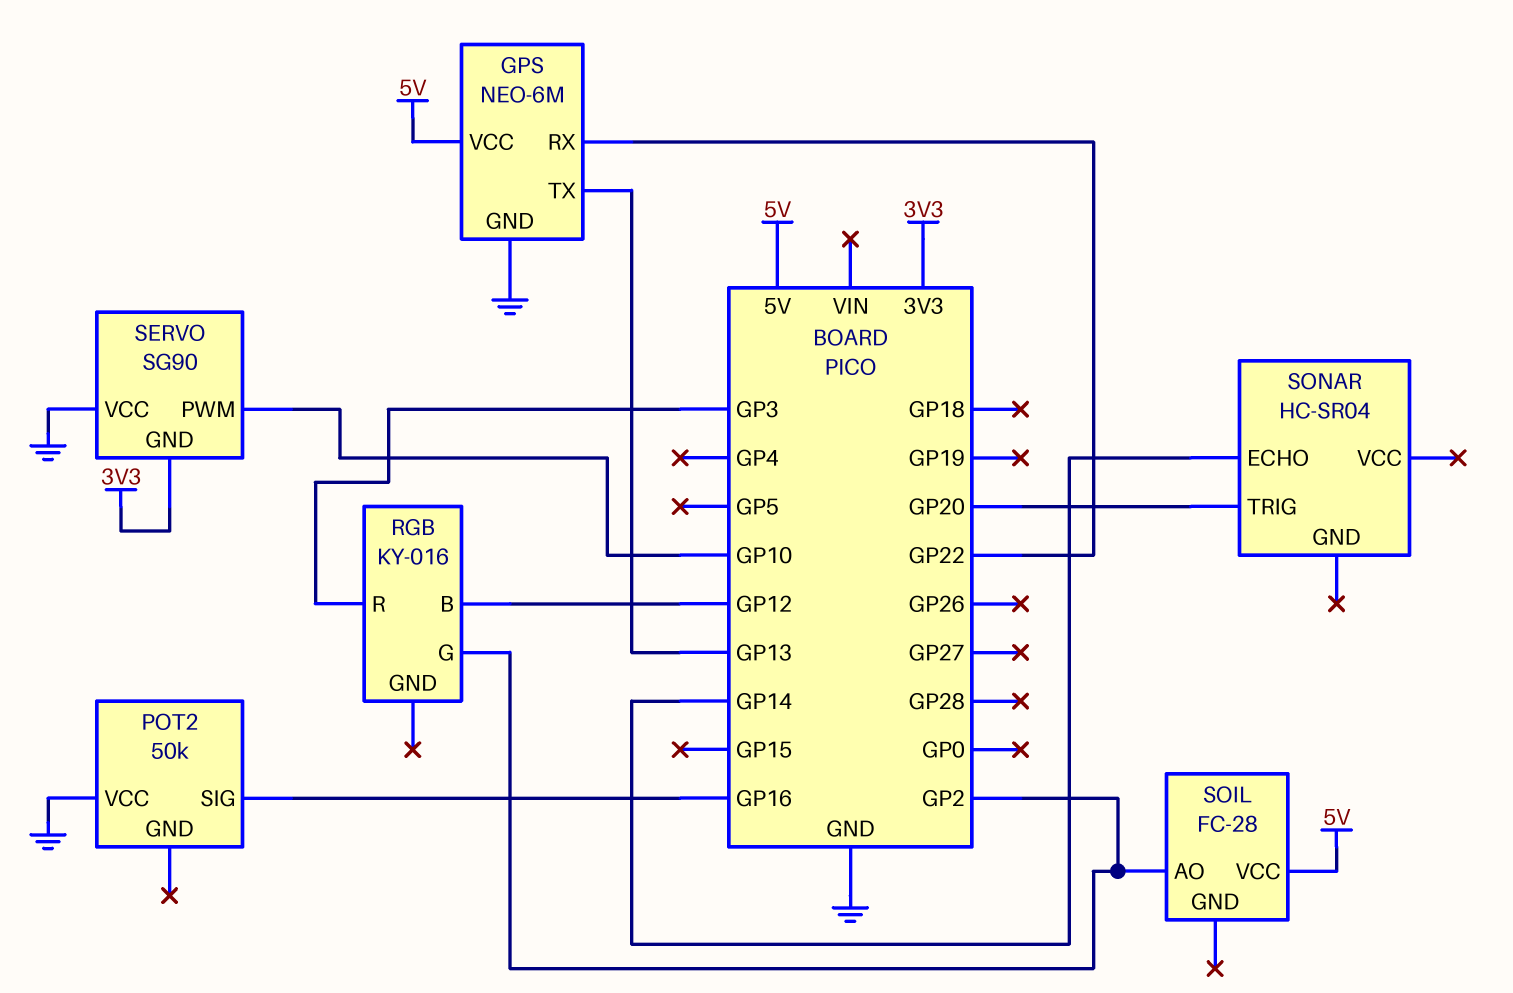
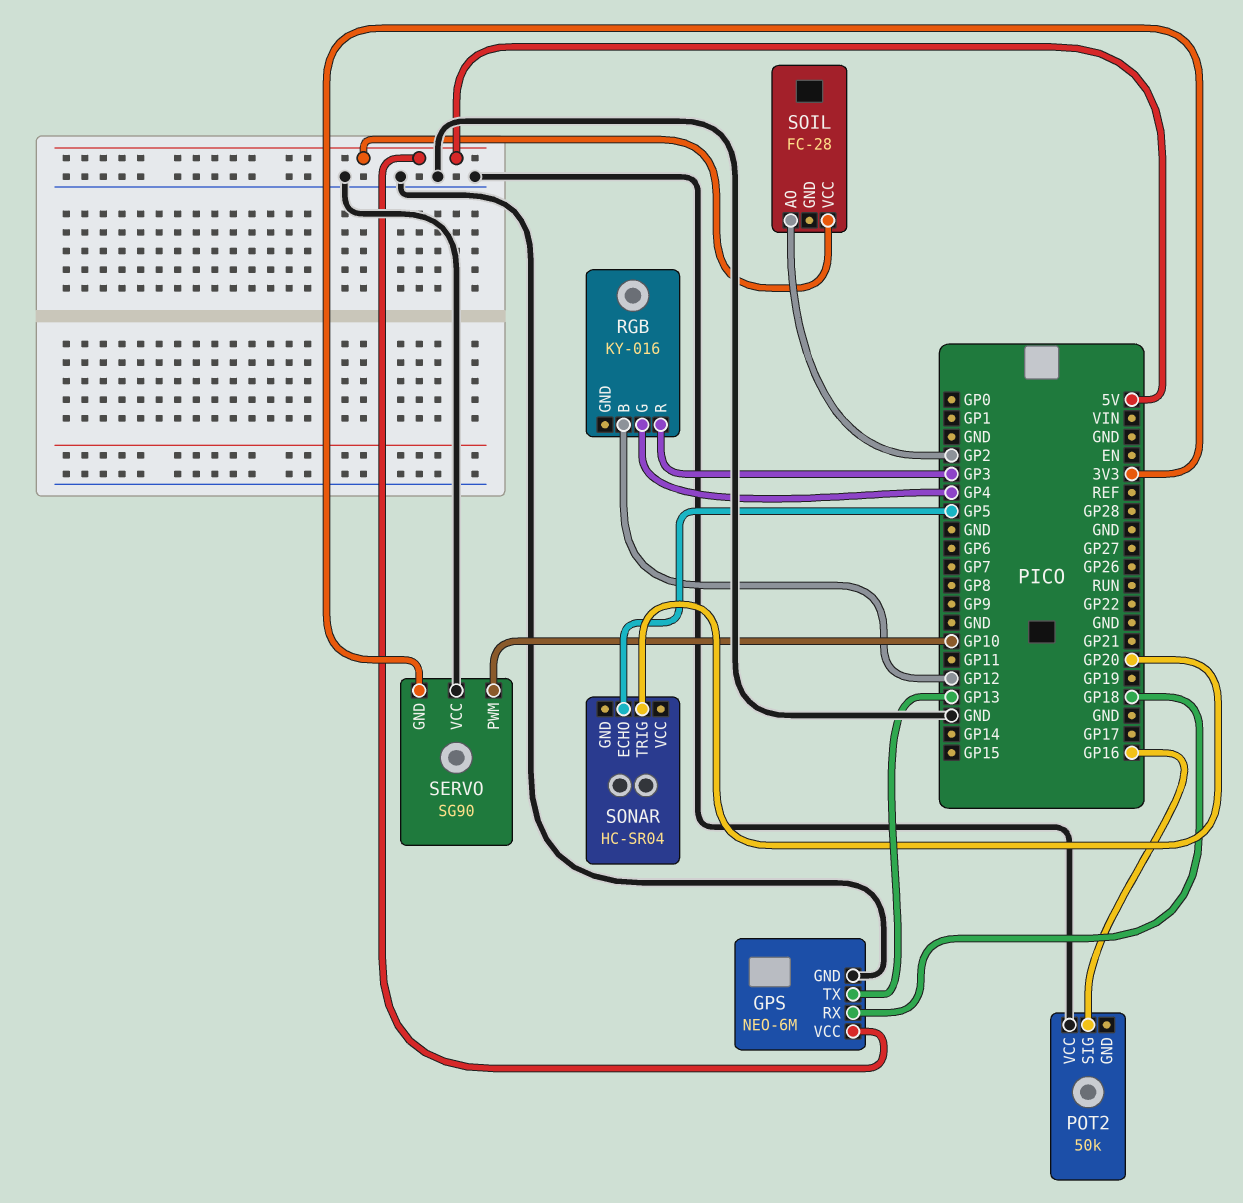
GPS pin RX: GP22 -> GP18
RGB pin G: GP2 -> GP4
SONAR pin ECHO: GP14 -> GP5

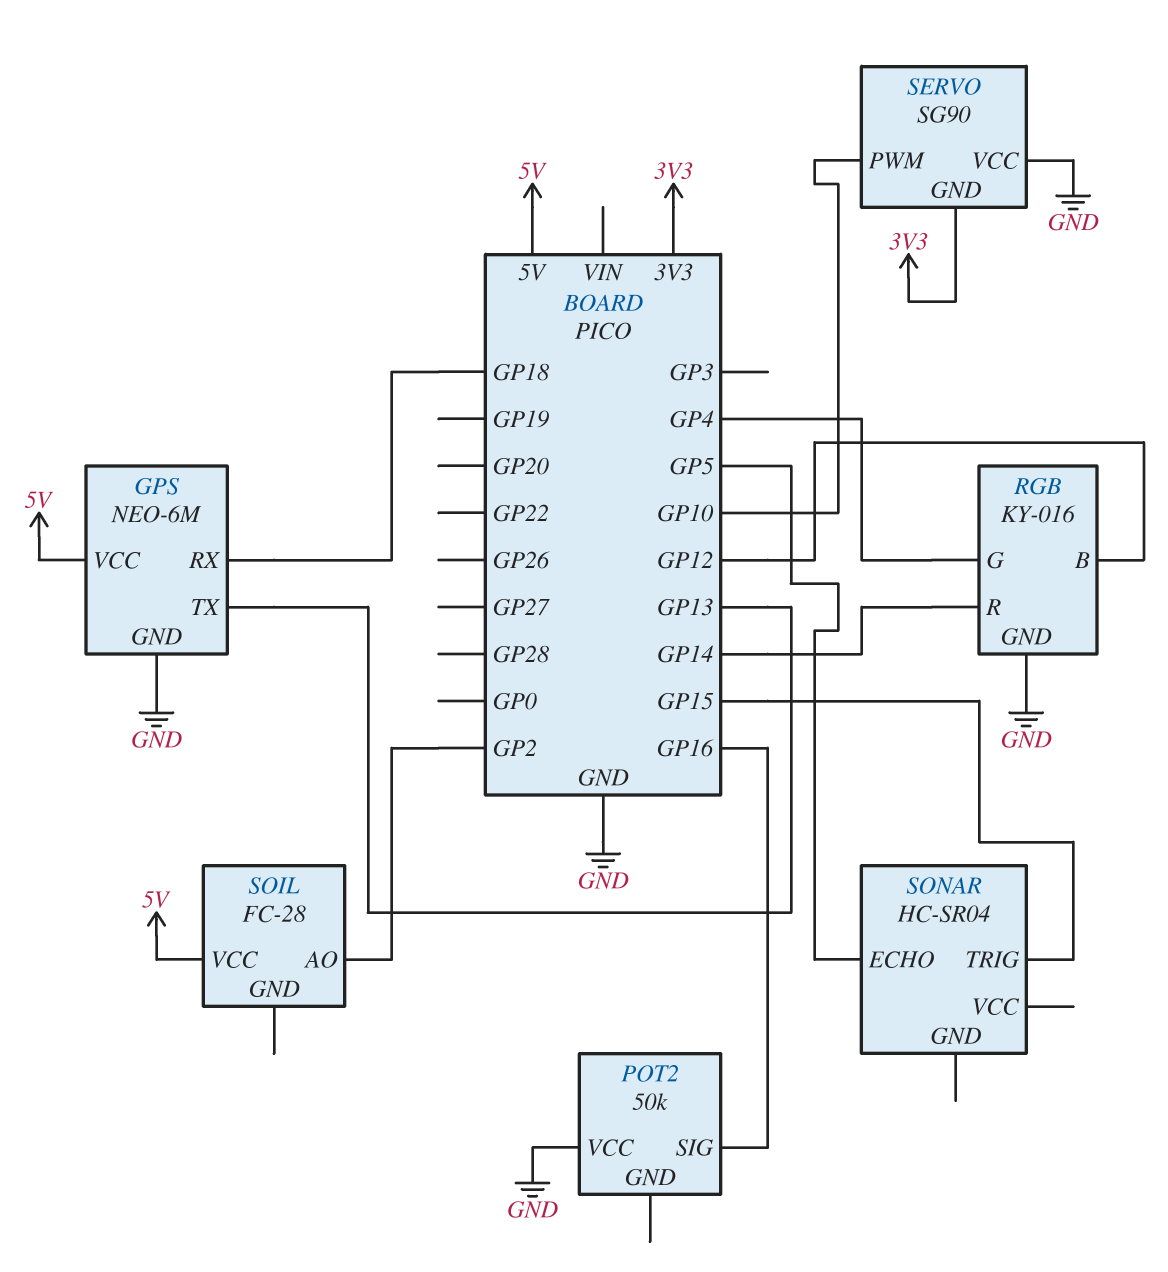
RGB pin GND: none -> GND
RGB pin R: GP3 -> GP14
SONAR pin TRIG: GP20 -> GP15

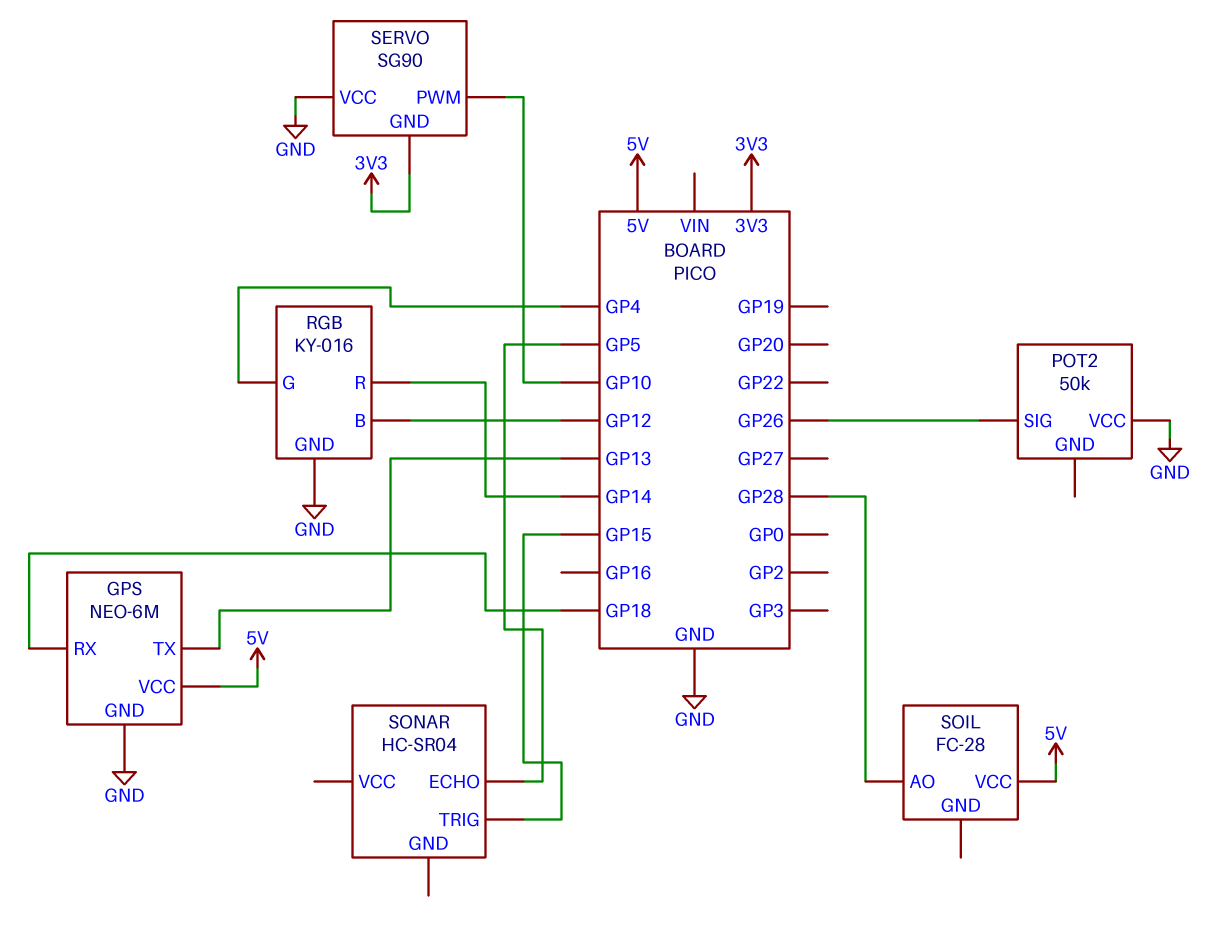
POT2 pin SIG: GP16 -> GP26
SOIL pin AO: GP2 -> GP28

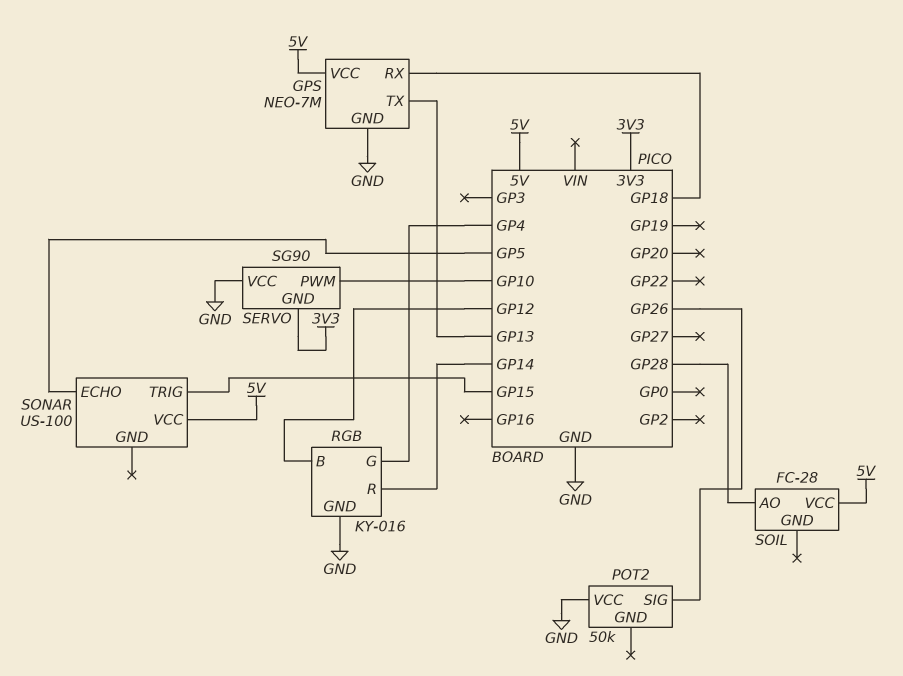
GPS: NEO-6M -> NEO-7M
SONAR: HC-SR04 -> US-100
SONAR pin VCC: none -> 5V

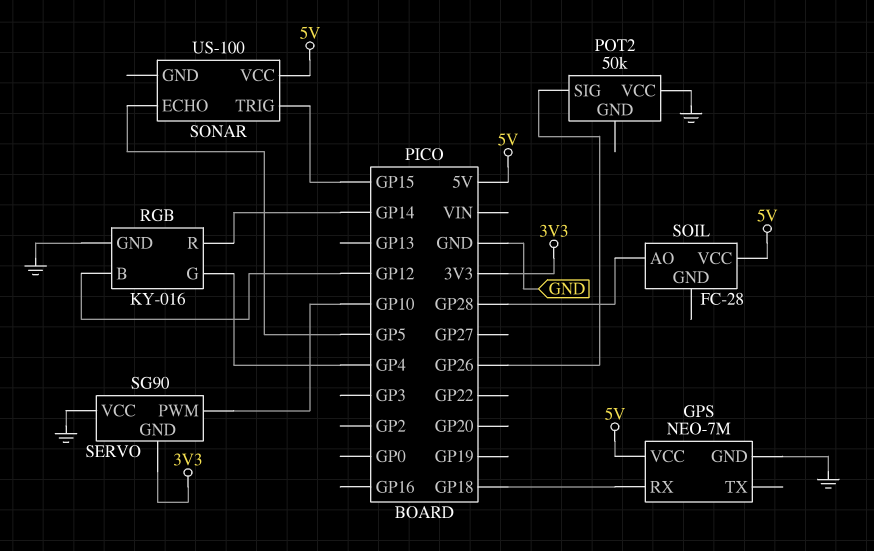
GPS pin TX: GP13 -> none

